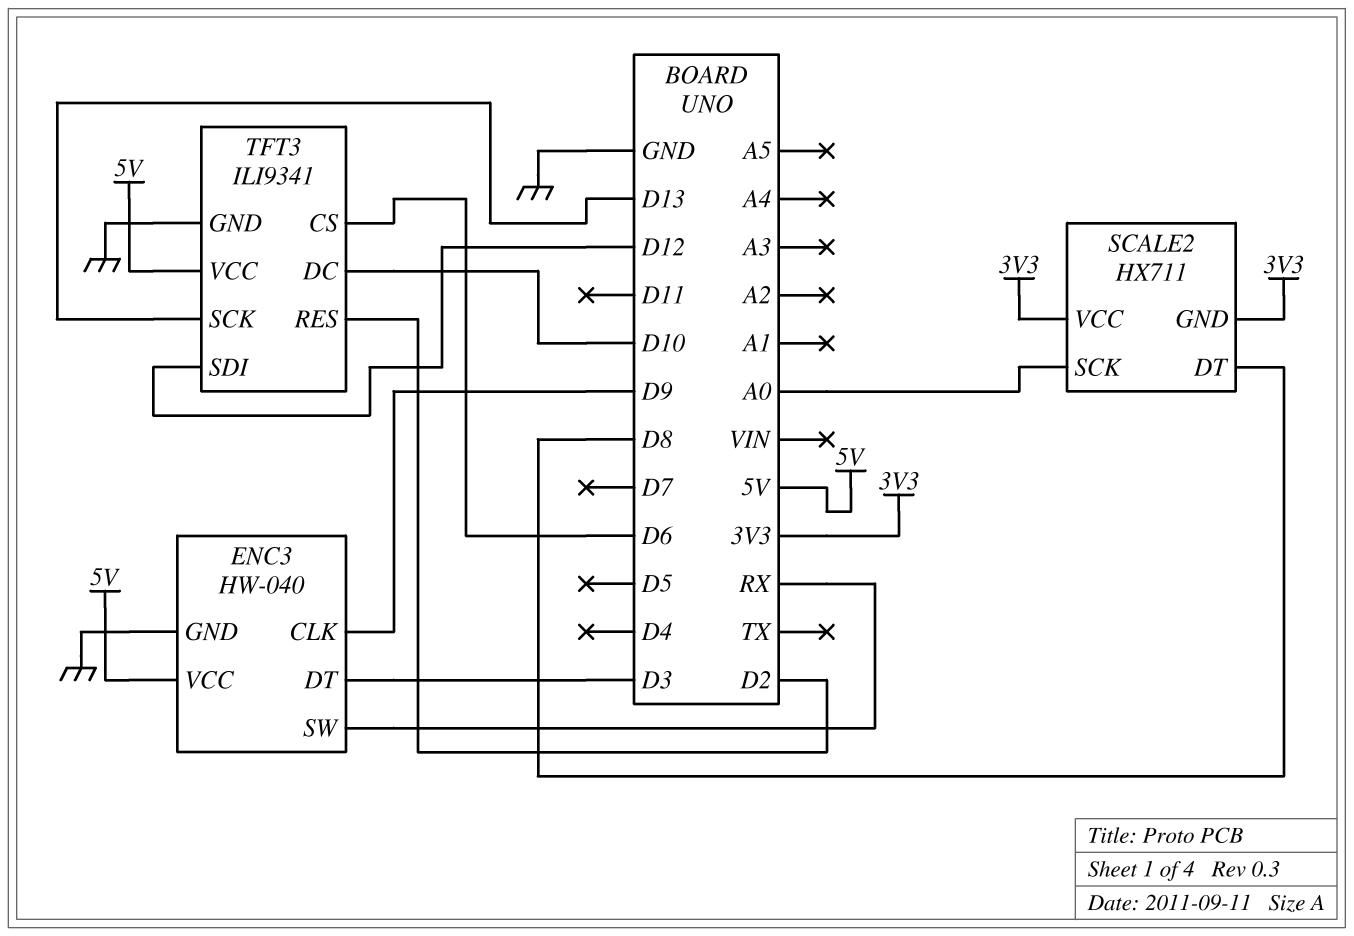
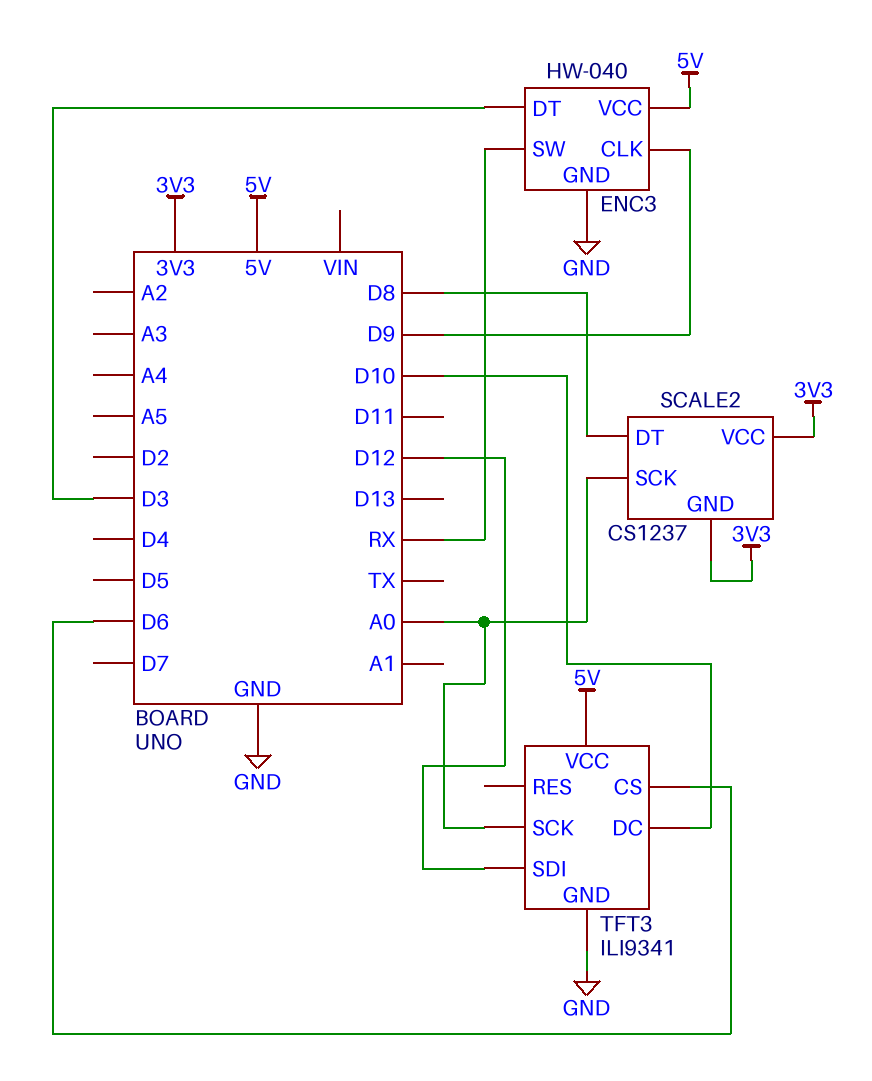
SCALE2: HX711 -> CS1237
TFT3 pin RES: D2 -> none
TFT3 pin SCK: D13 -> A0

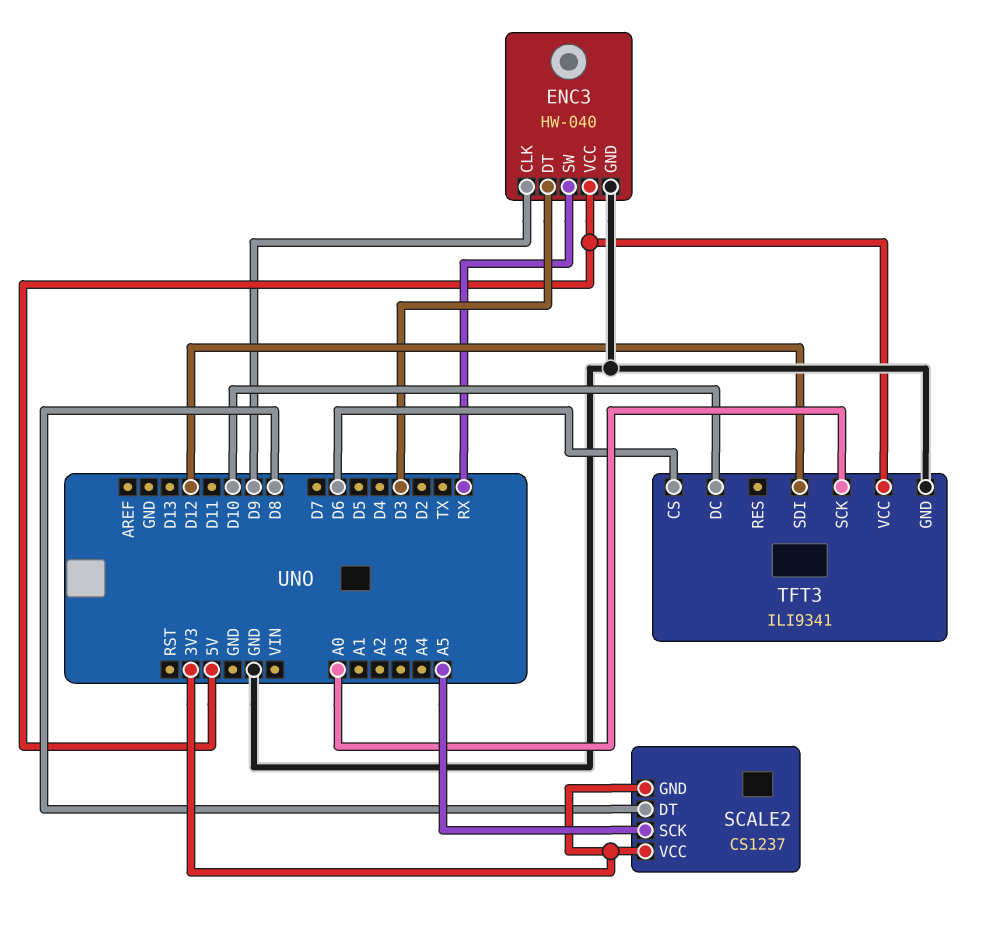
SCALE2 pin SCK: A0 -> A5

